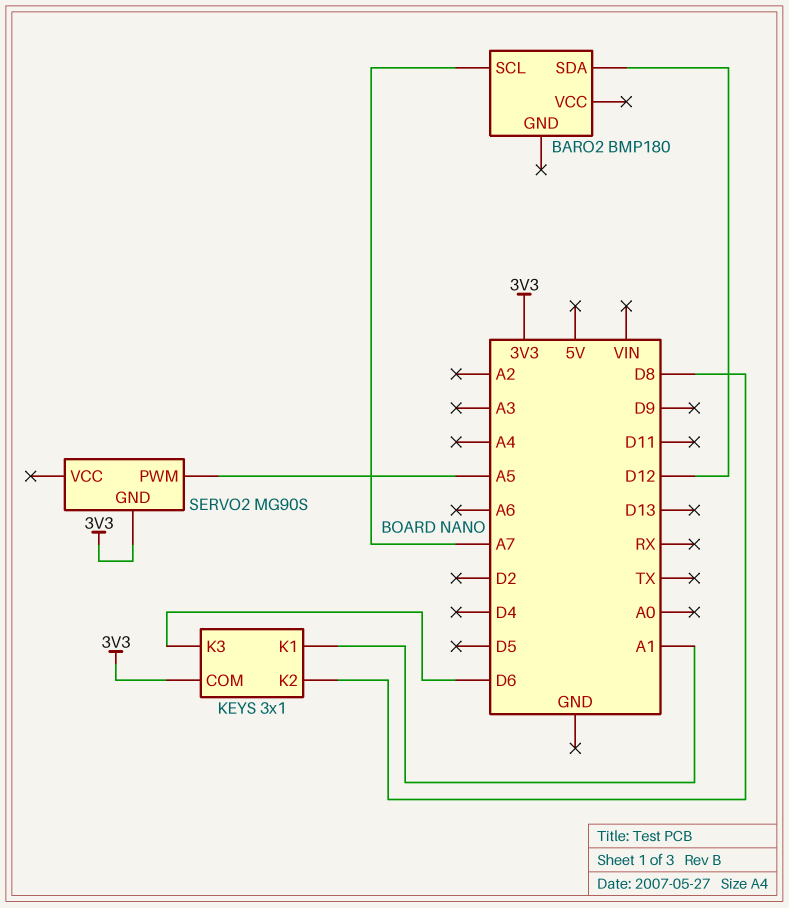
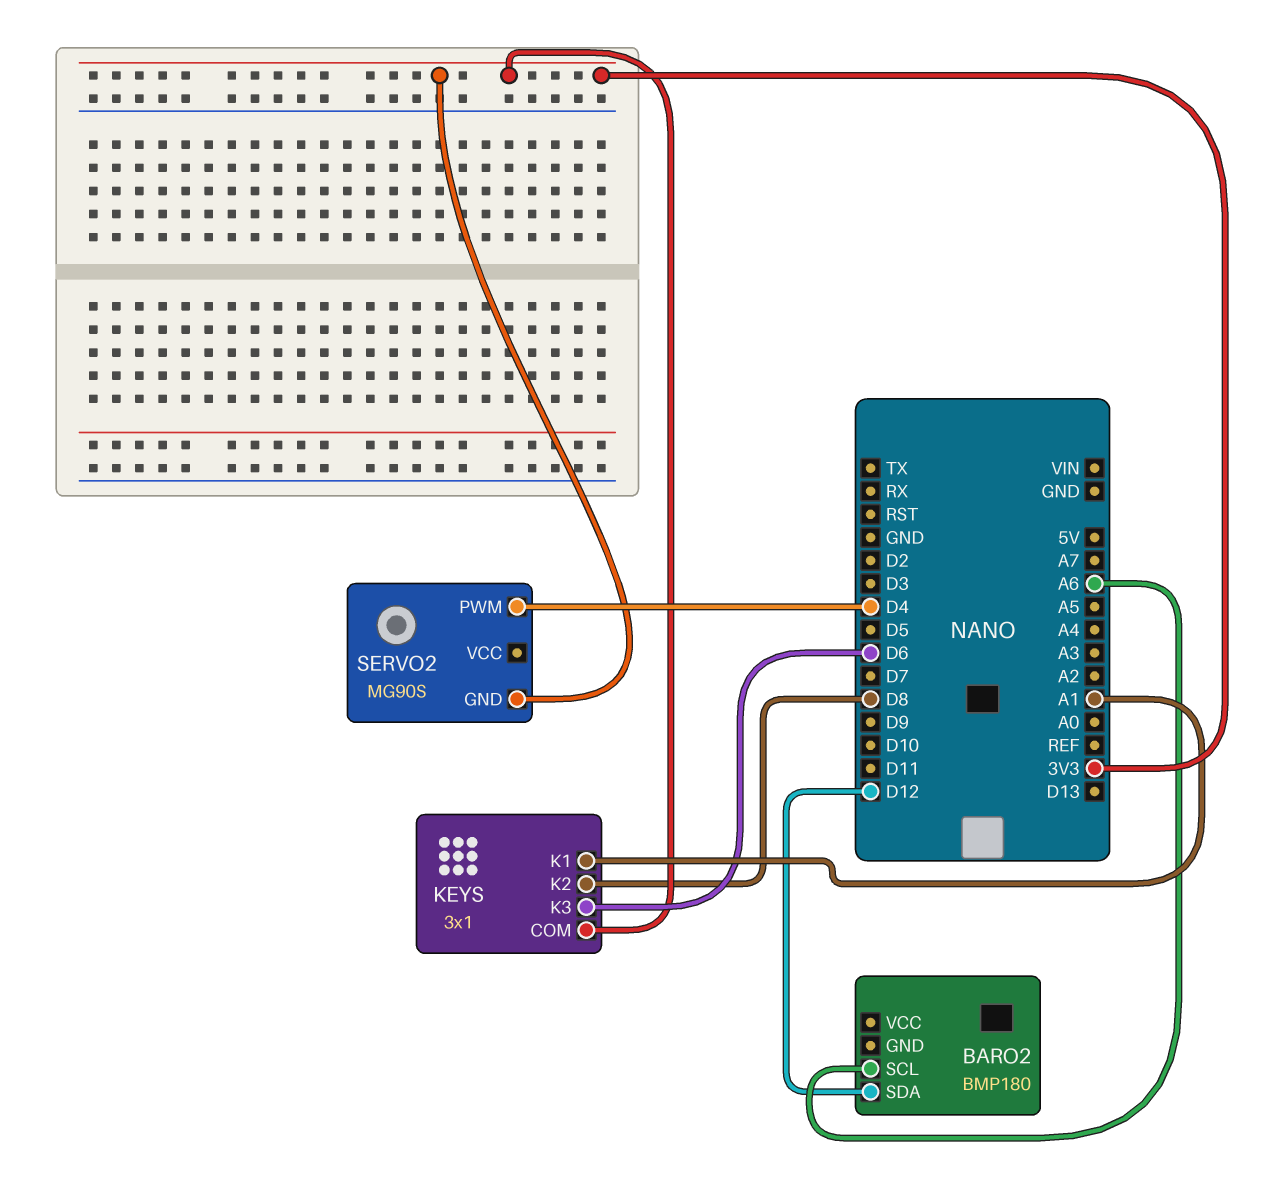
BARO2 pin SCL: A7 -> A6
SERVO2 pin PWM: A5 -> D4

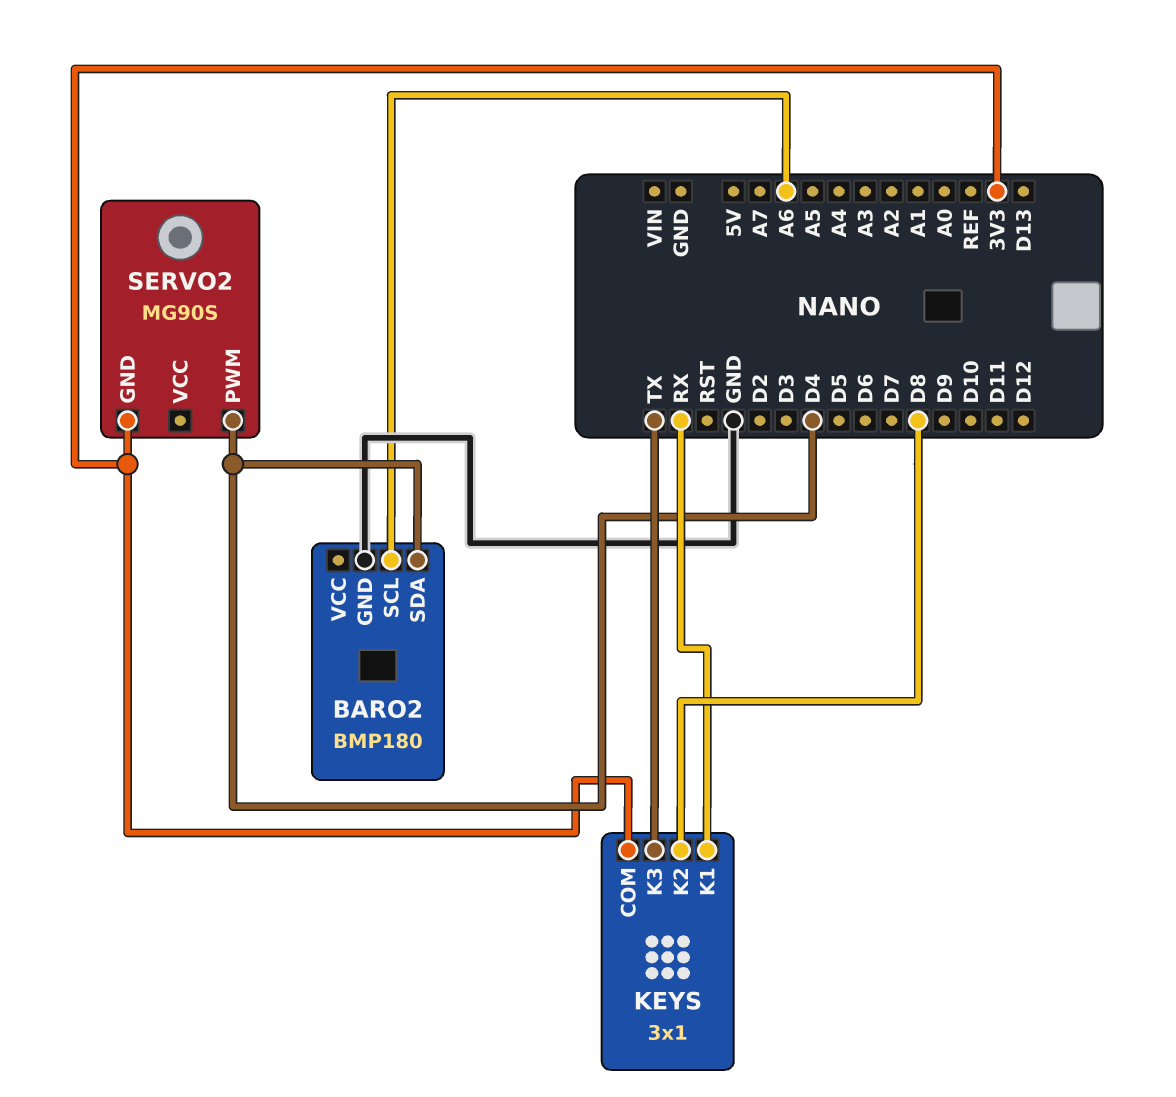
BARO2 pin GND: none -> GND
BARO2 pin SDA: D12 -> D4
KEYS pin K1: A1 -> RX
KEYS pin K3: D6 -> TX

